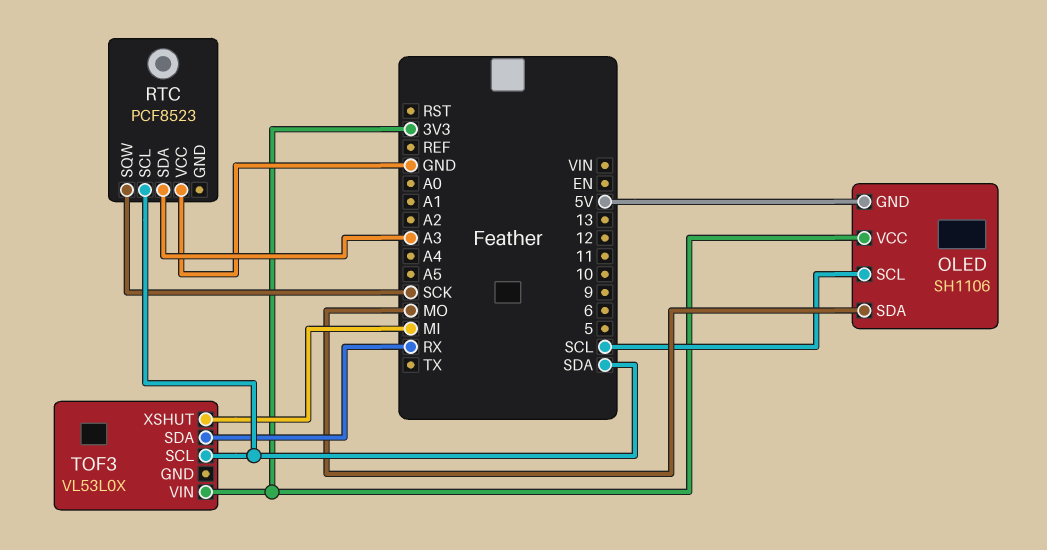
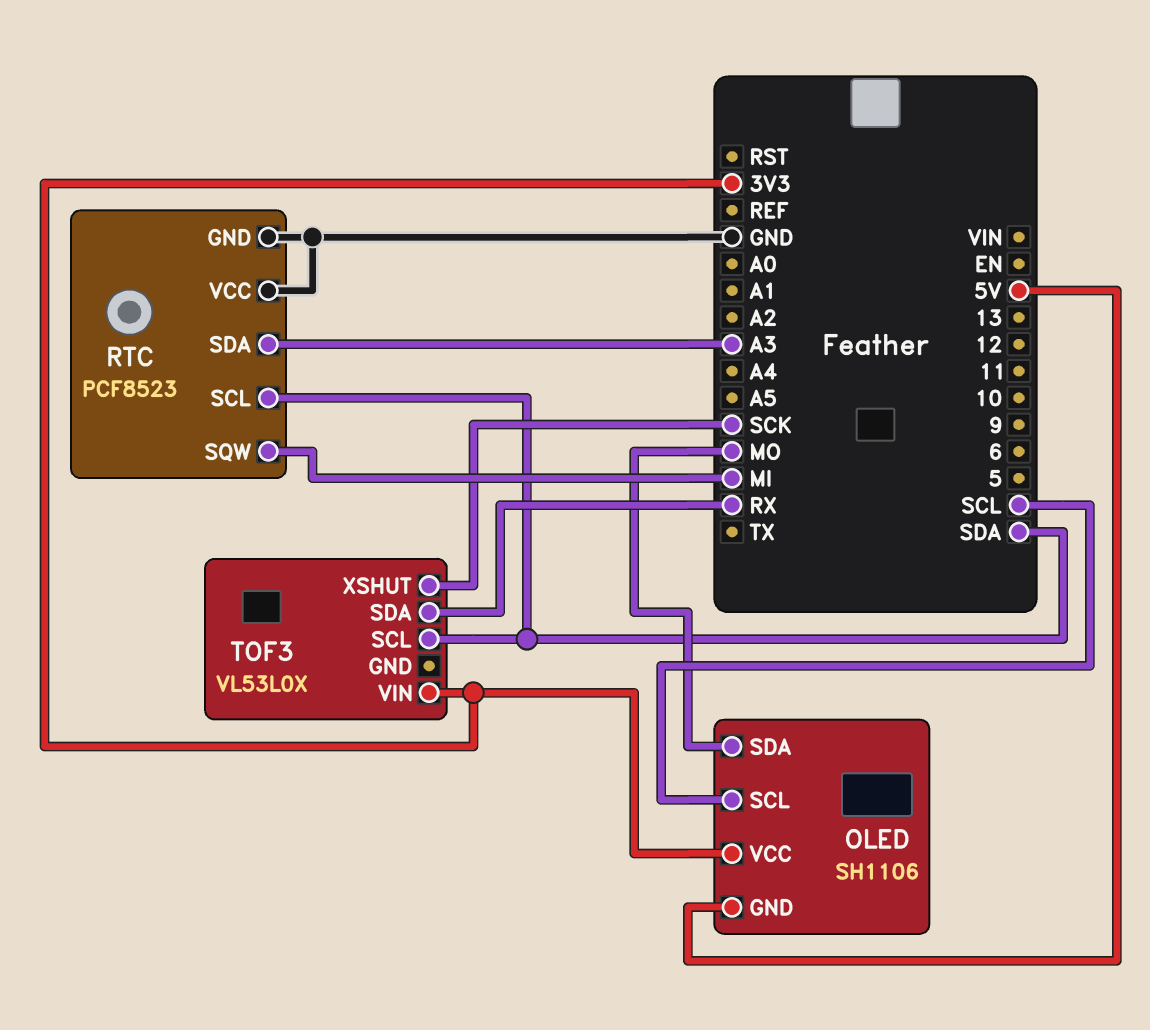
RTC pin GND: none -> GND
RTC pin SQW: SCK -> MI
TOF3 pin XSHUT: MI -> SCK

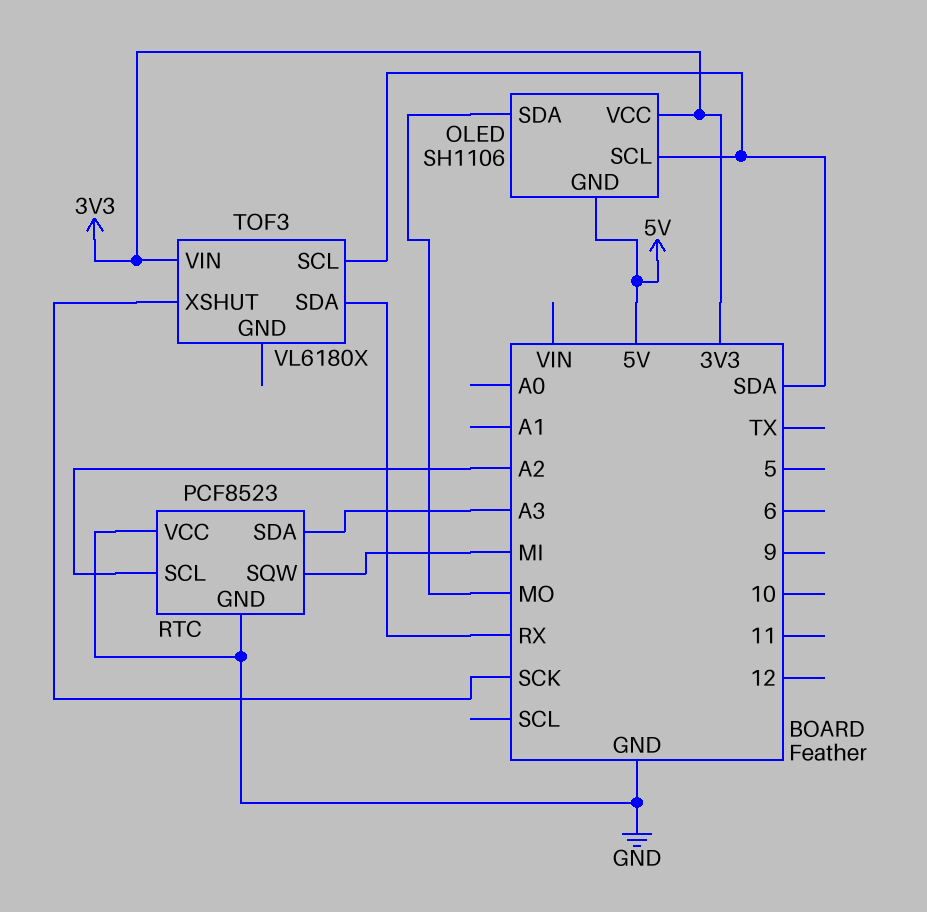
OLED pin SCL: SCL -> SDA
RTC pin SCL: SDA -> A2
TOF3: VL53L0X -> VL6180X

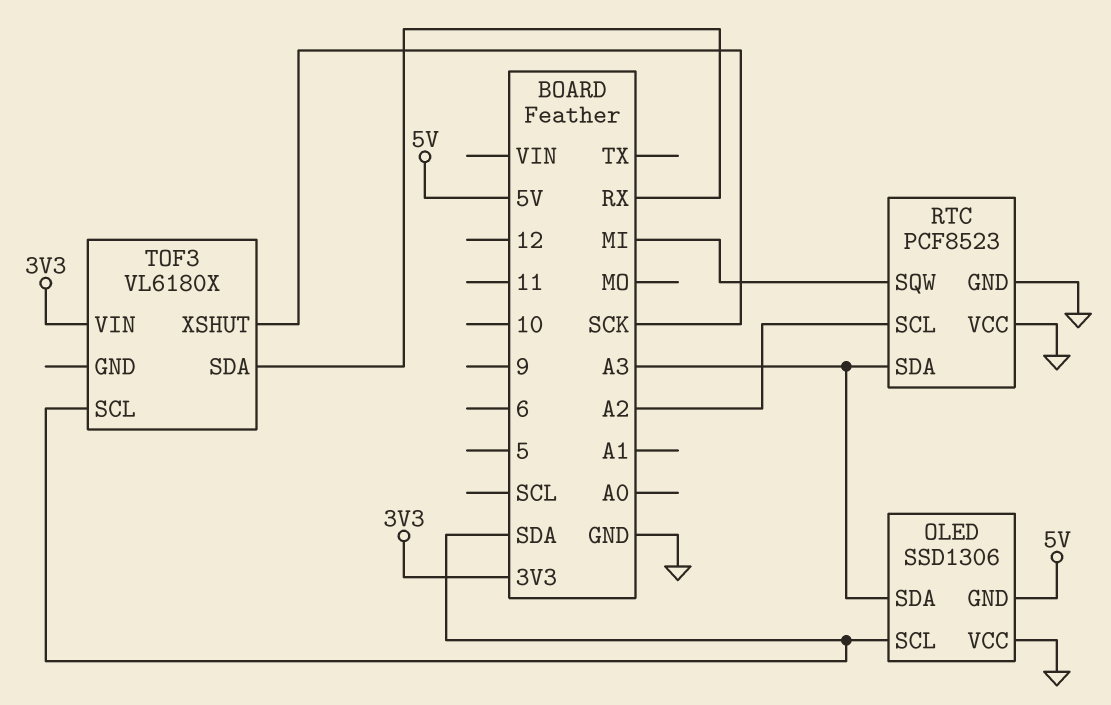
OLED: SH1106 -> SSD1306
OLED pin SDA: MO -> A3
OLED pin VCC: 3V3 -> GND

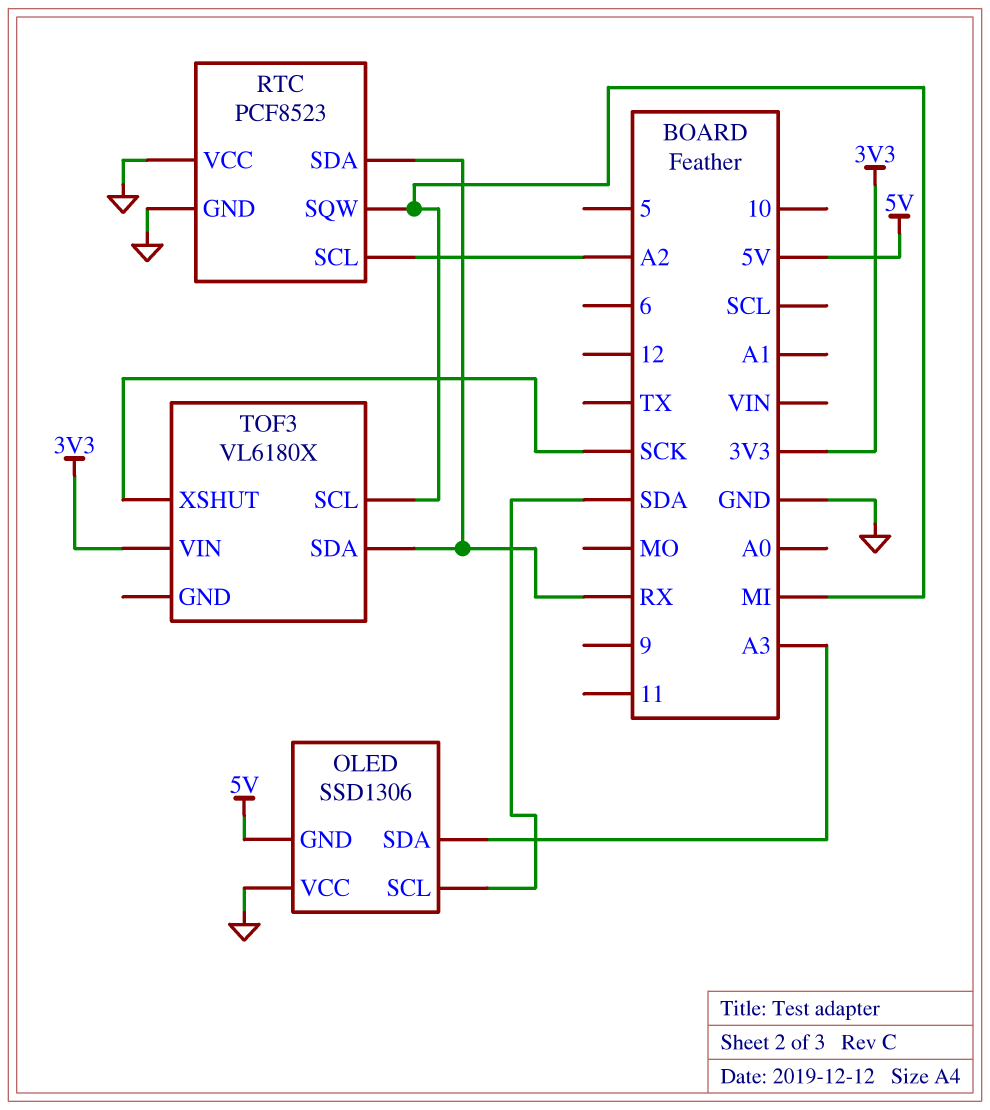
RTC pin SDA: A3 -> RX
TOF3 pin SCL: SDA -> MI

